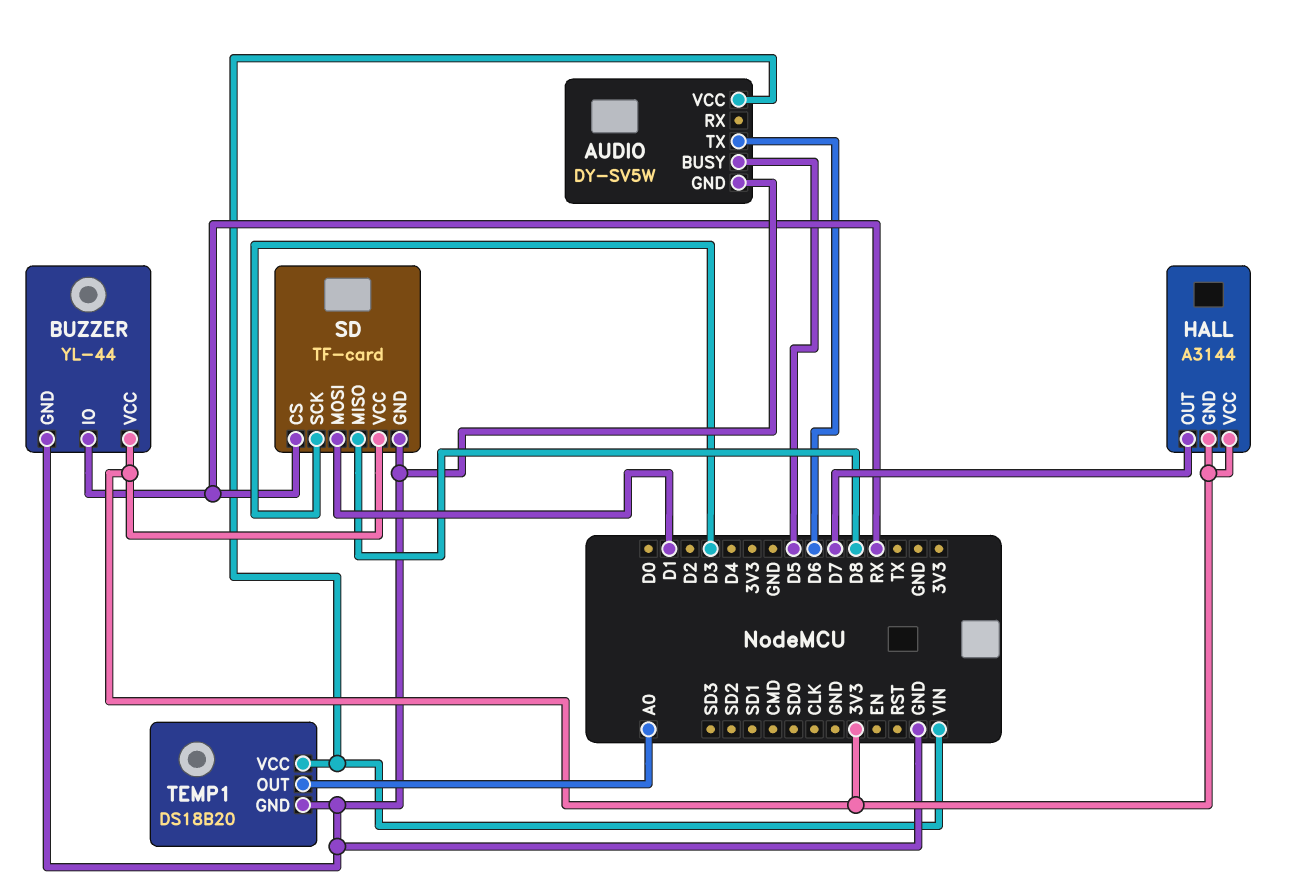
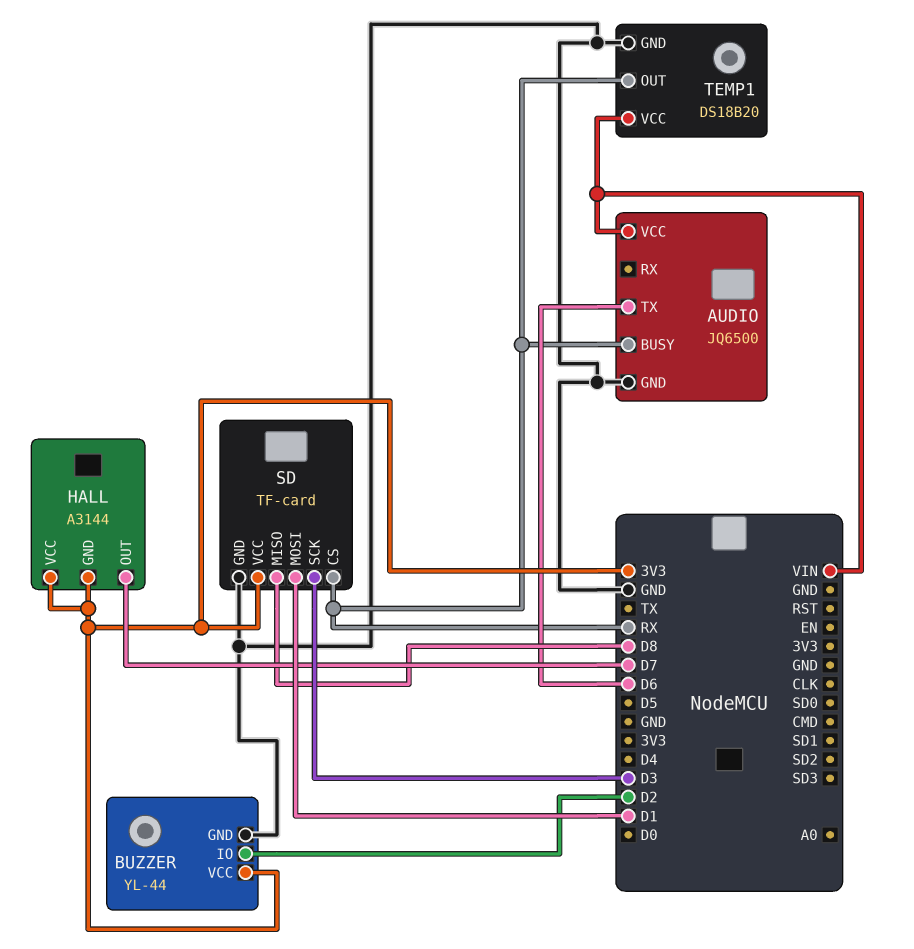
AUDIO: DY-SV5W -> JQ6500
AUDIO pin BUSY: D5 -> RX
BUZZER pin IO: RX -> D2
TEMP1 pin OUT: A0 -> RX

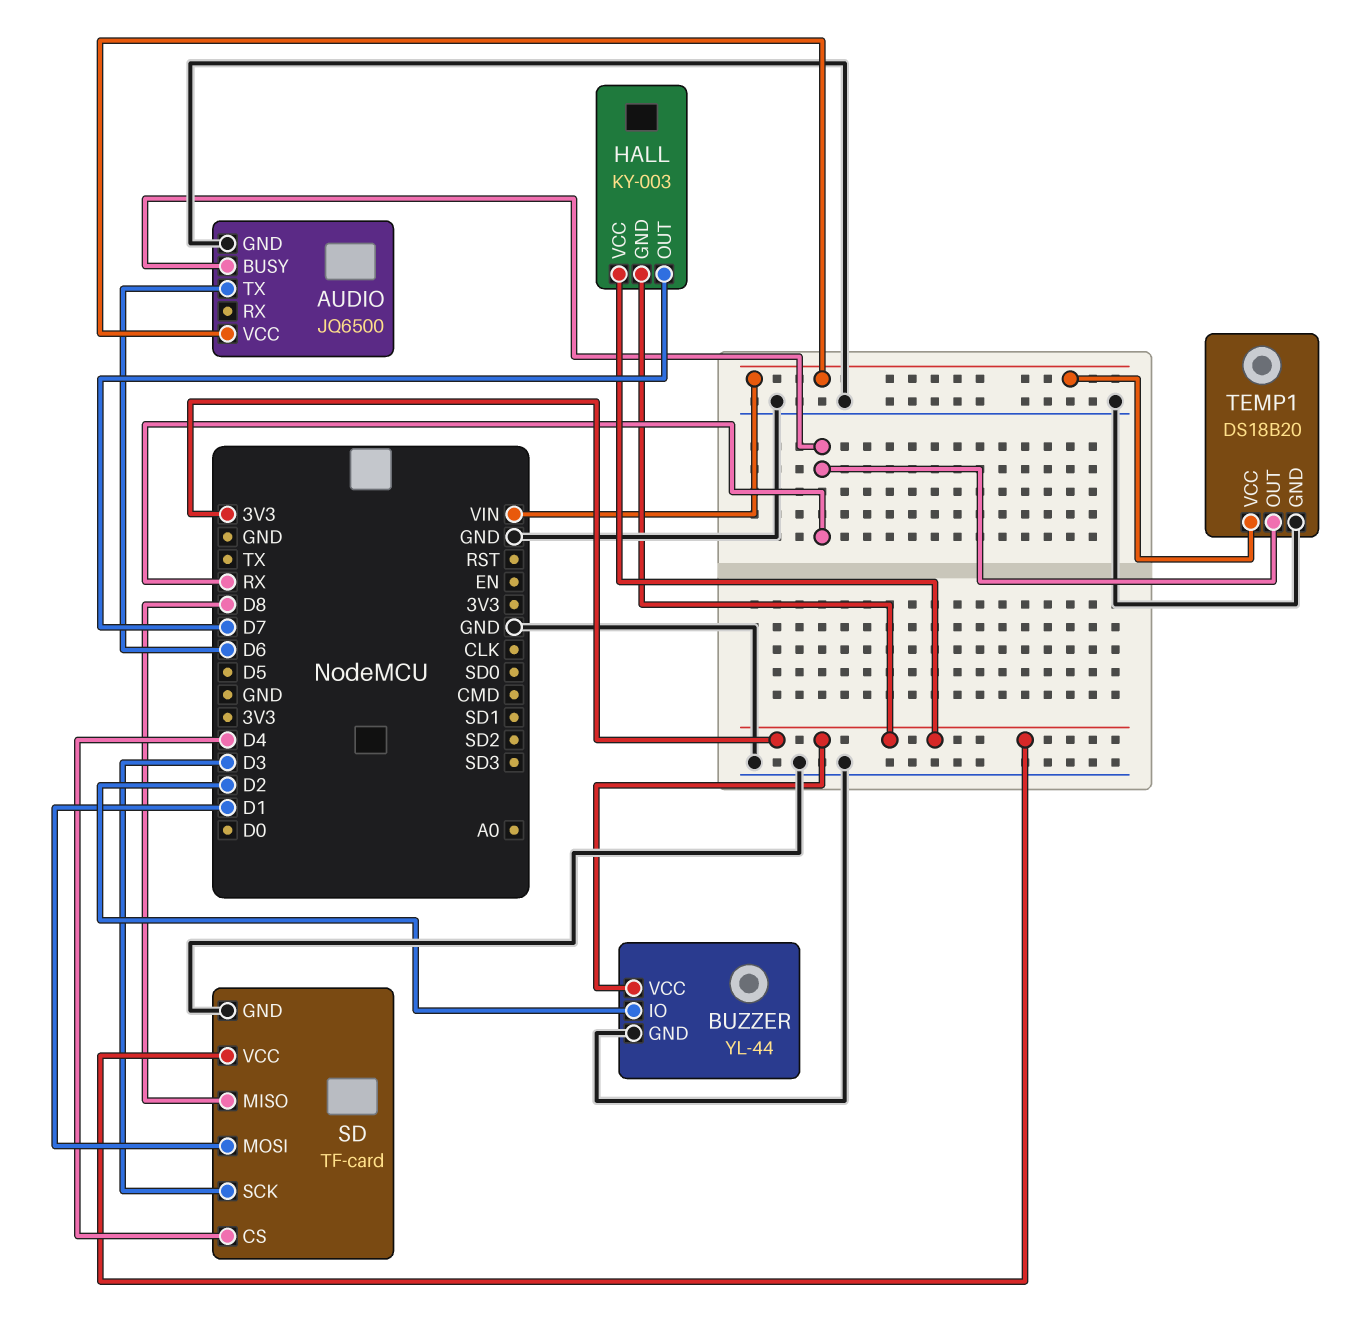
HALL: A3144 -> KY-003
SD pin CS: RX -> D4

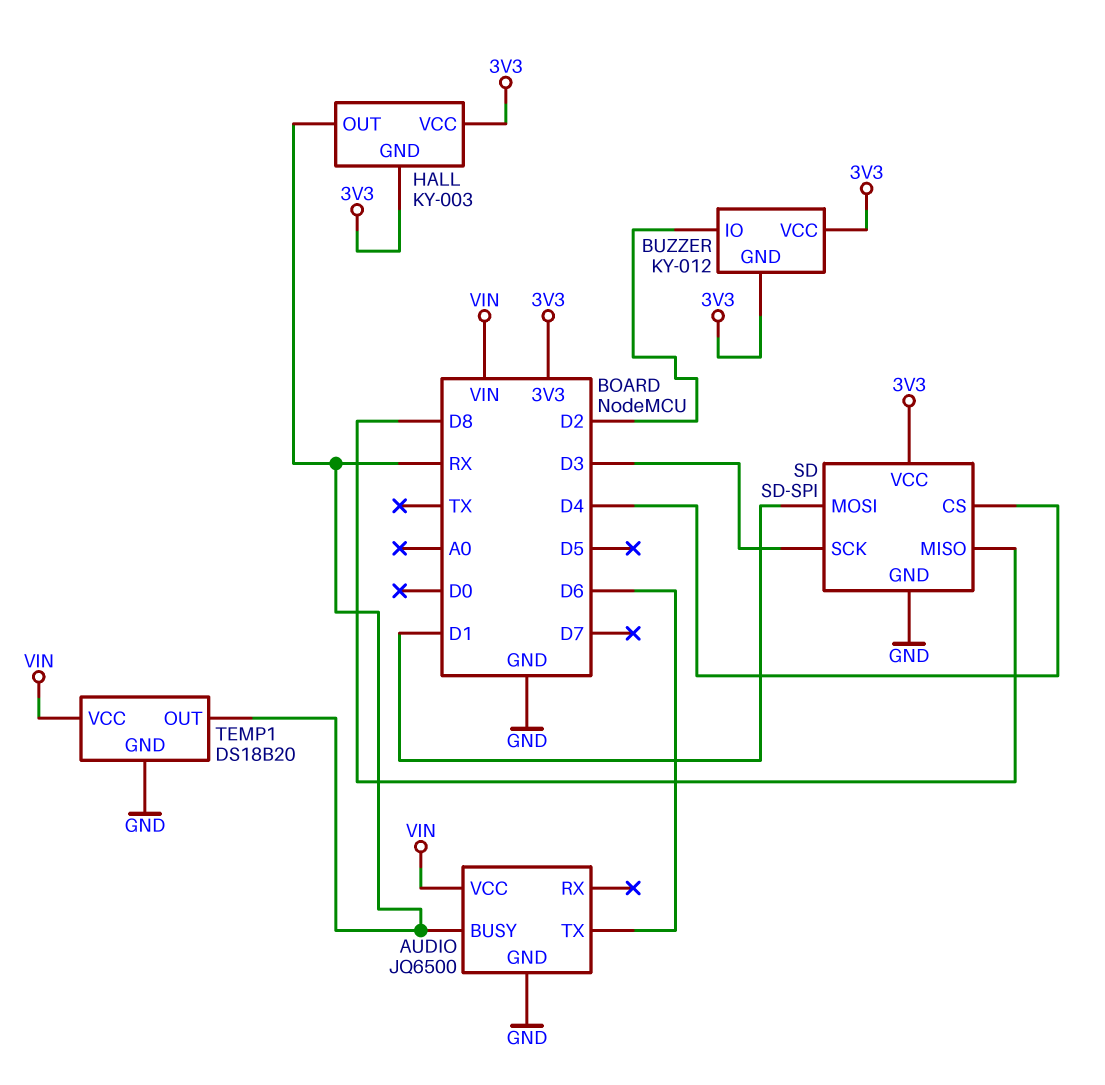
BUZZER: YL-44 -> KY-012
BUZZER pin GND: GND -> 3V3
HALL pin OUT: D7 -> RX
SD: TF-card -> SD-SPI

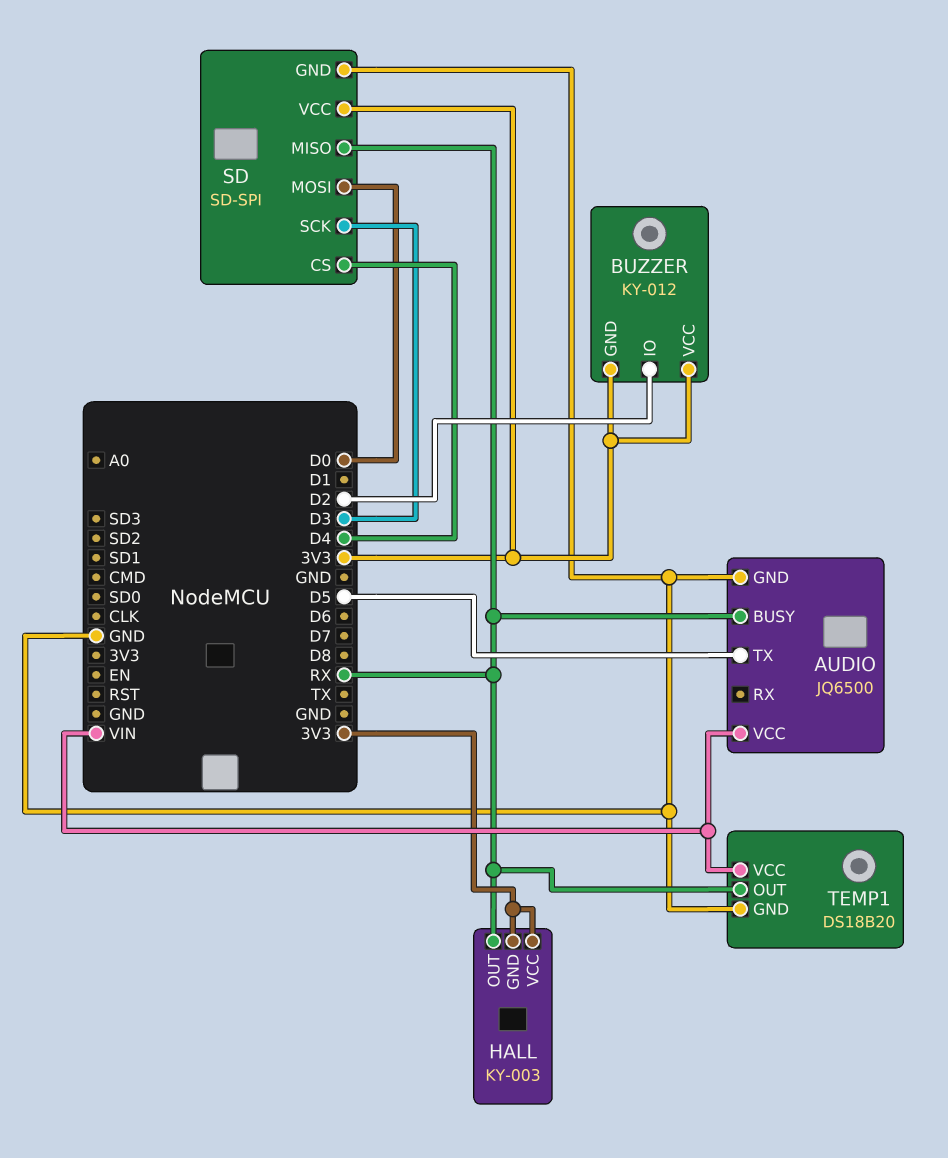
AUDIO pin TX: D6 -> D5
SD pin MISO: D8 -> RX
SD pin MOSI: D1 -> D0

